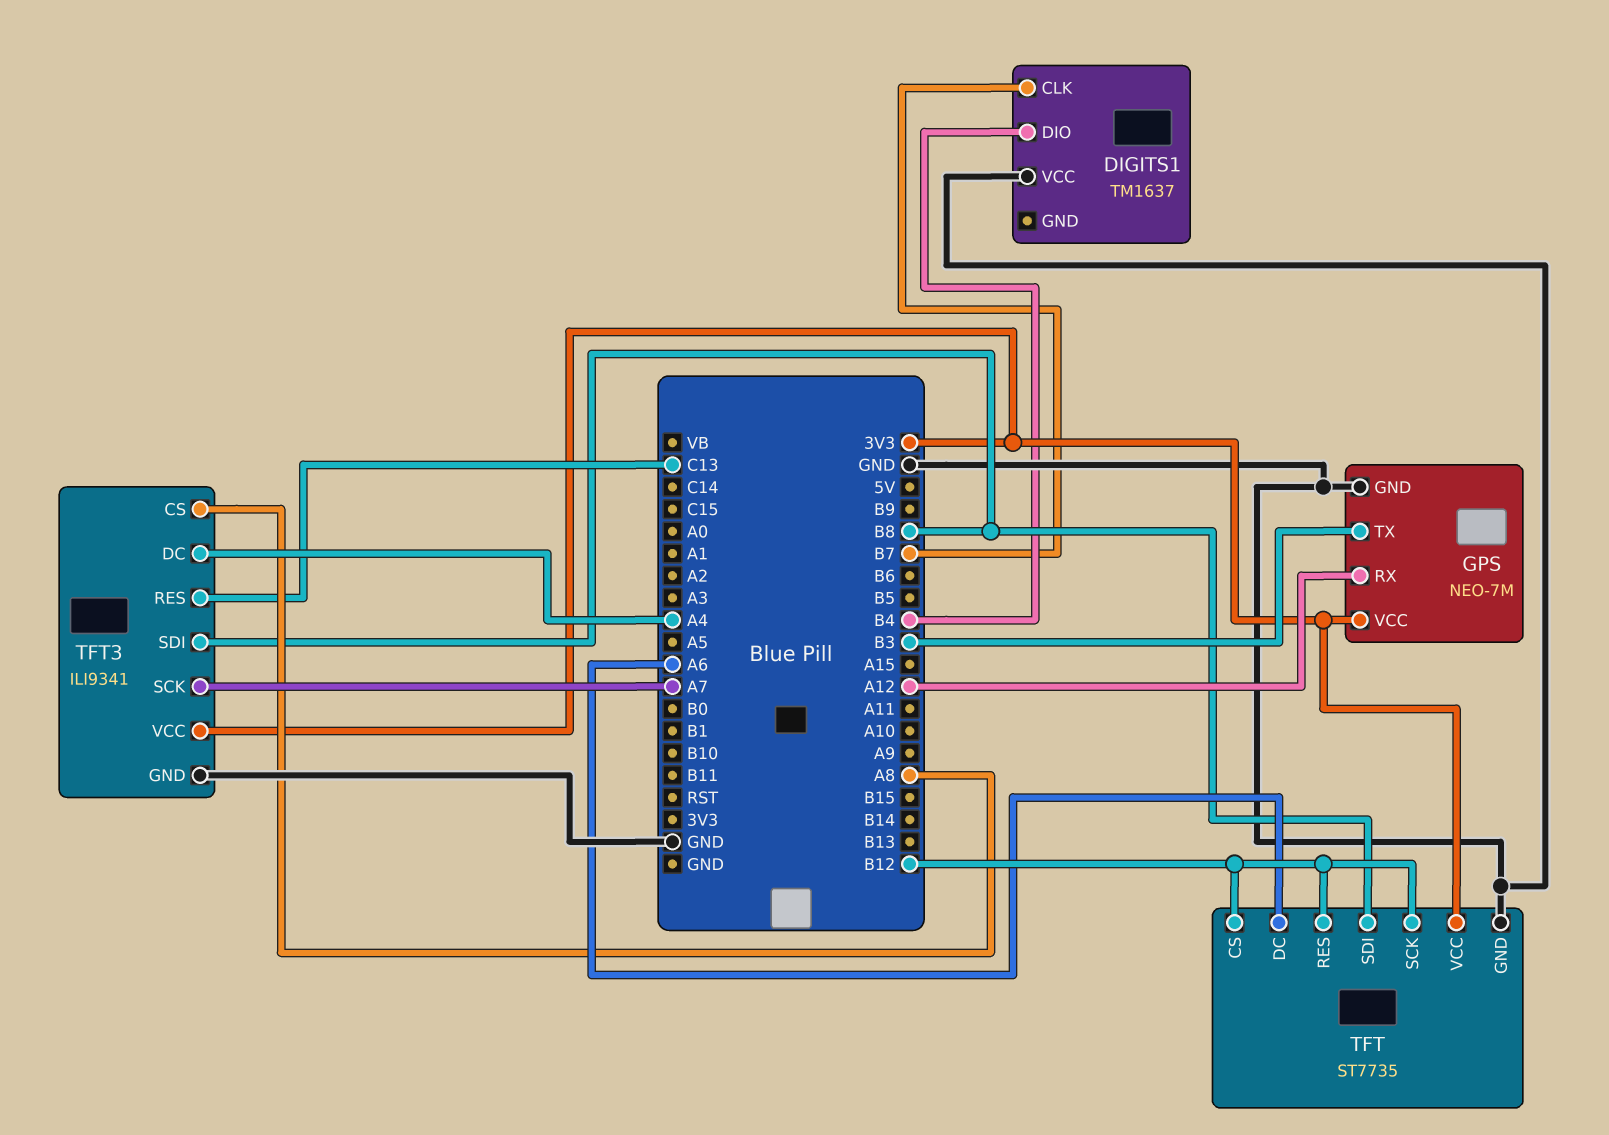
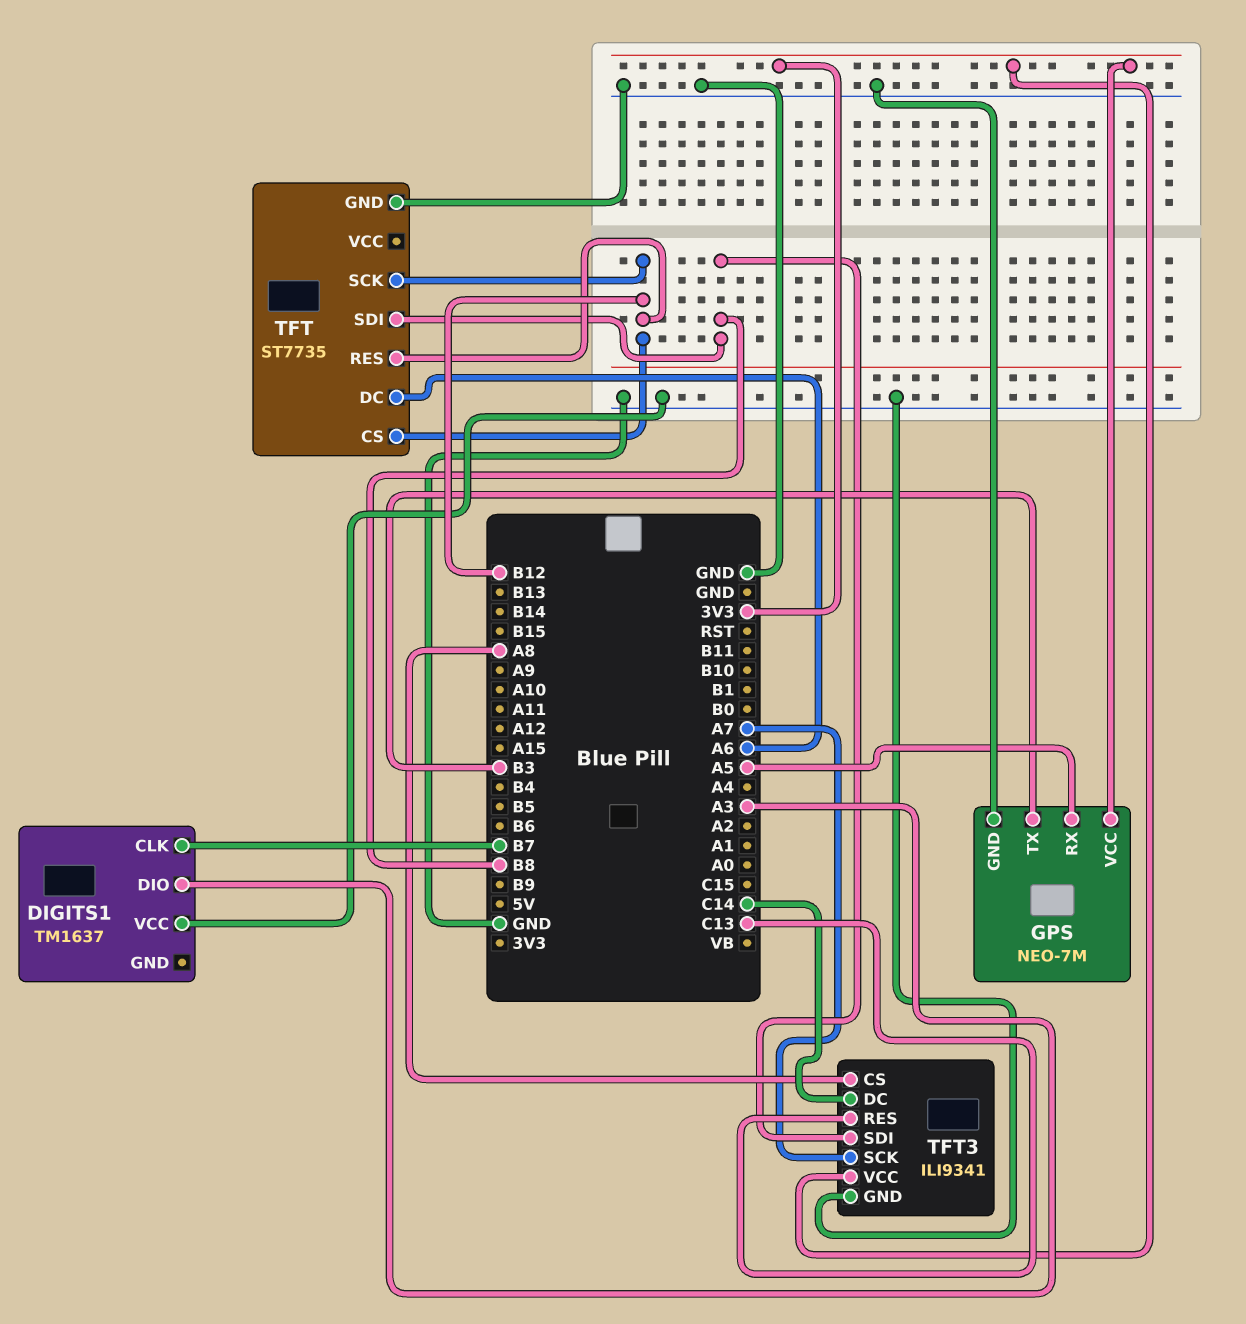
DIGITS1 pin DIO: B4 -> A3
GPS pin RX: A12 -> A5
TFT pin VCC: 3V3 -> none
TFT3 pin DC: A4 -> C14

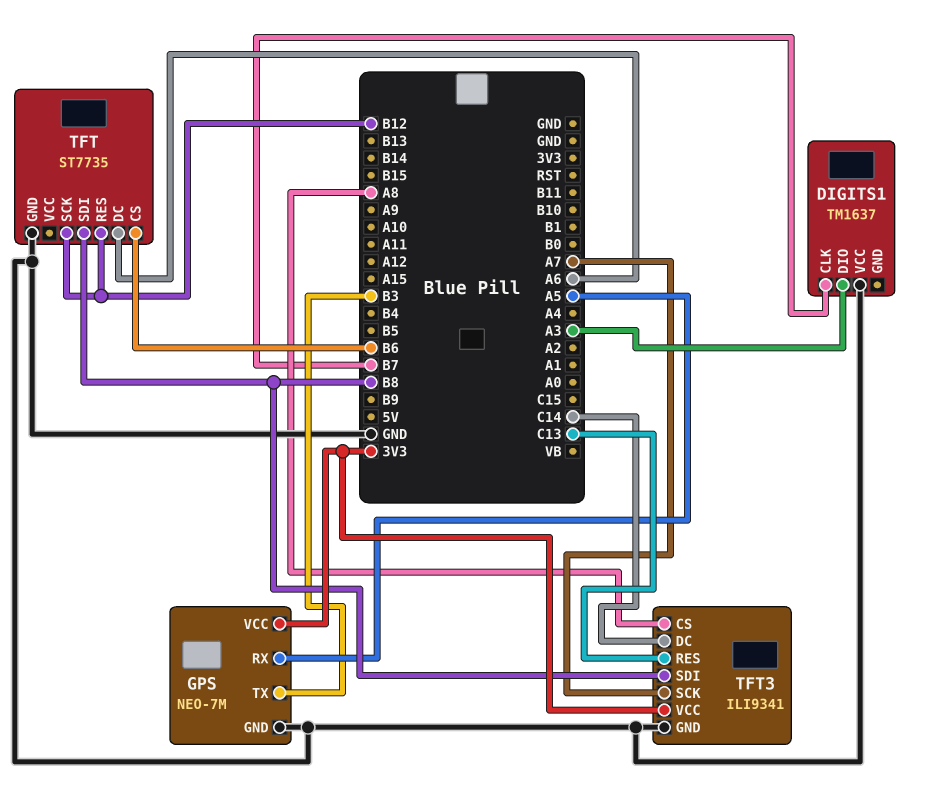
TFT pin CS: B12 -> B6

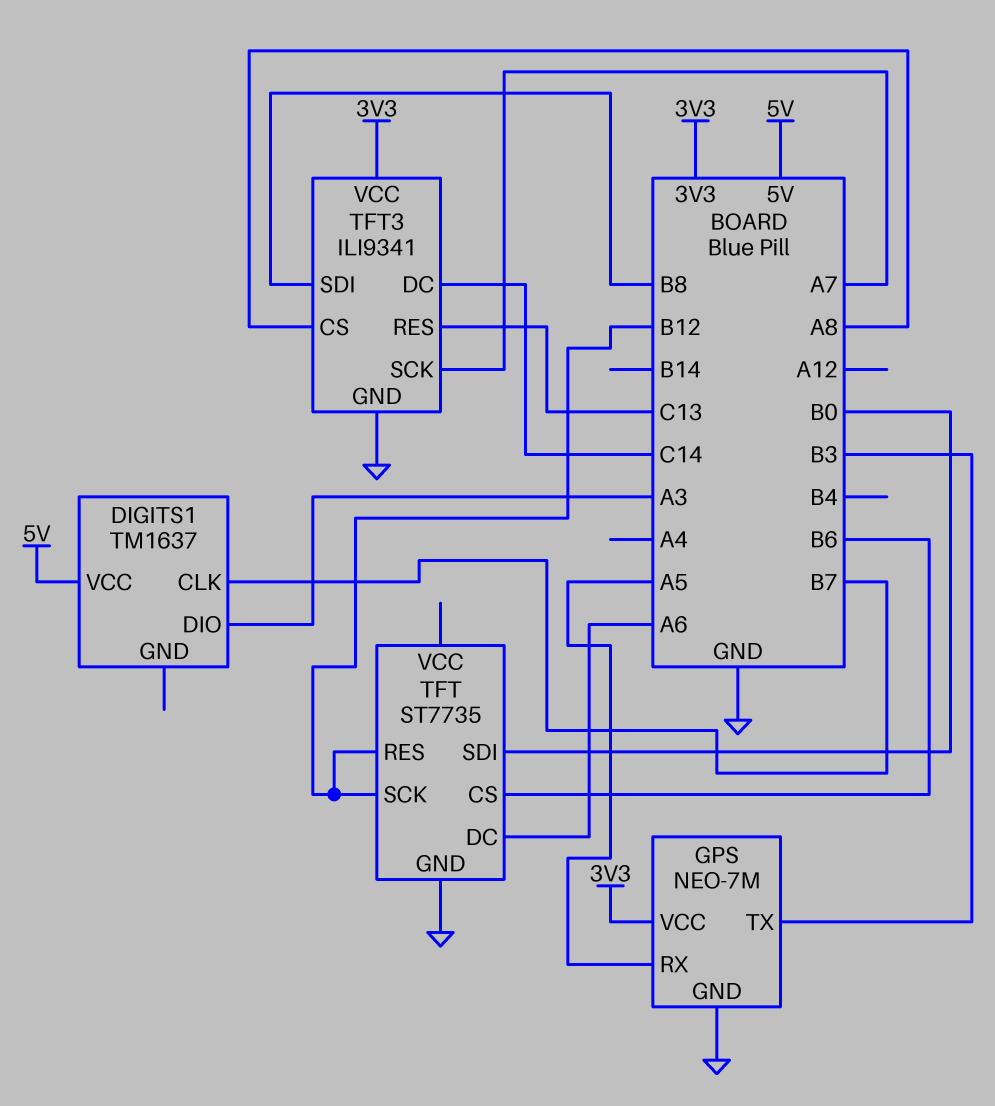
DIGITS1 pin VCC: GND -> 5V
TFT pin SDI: B8 -> B0

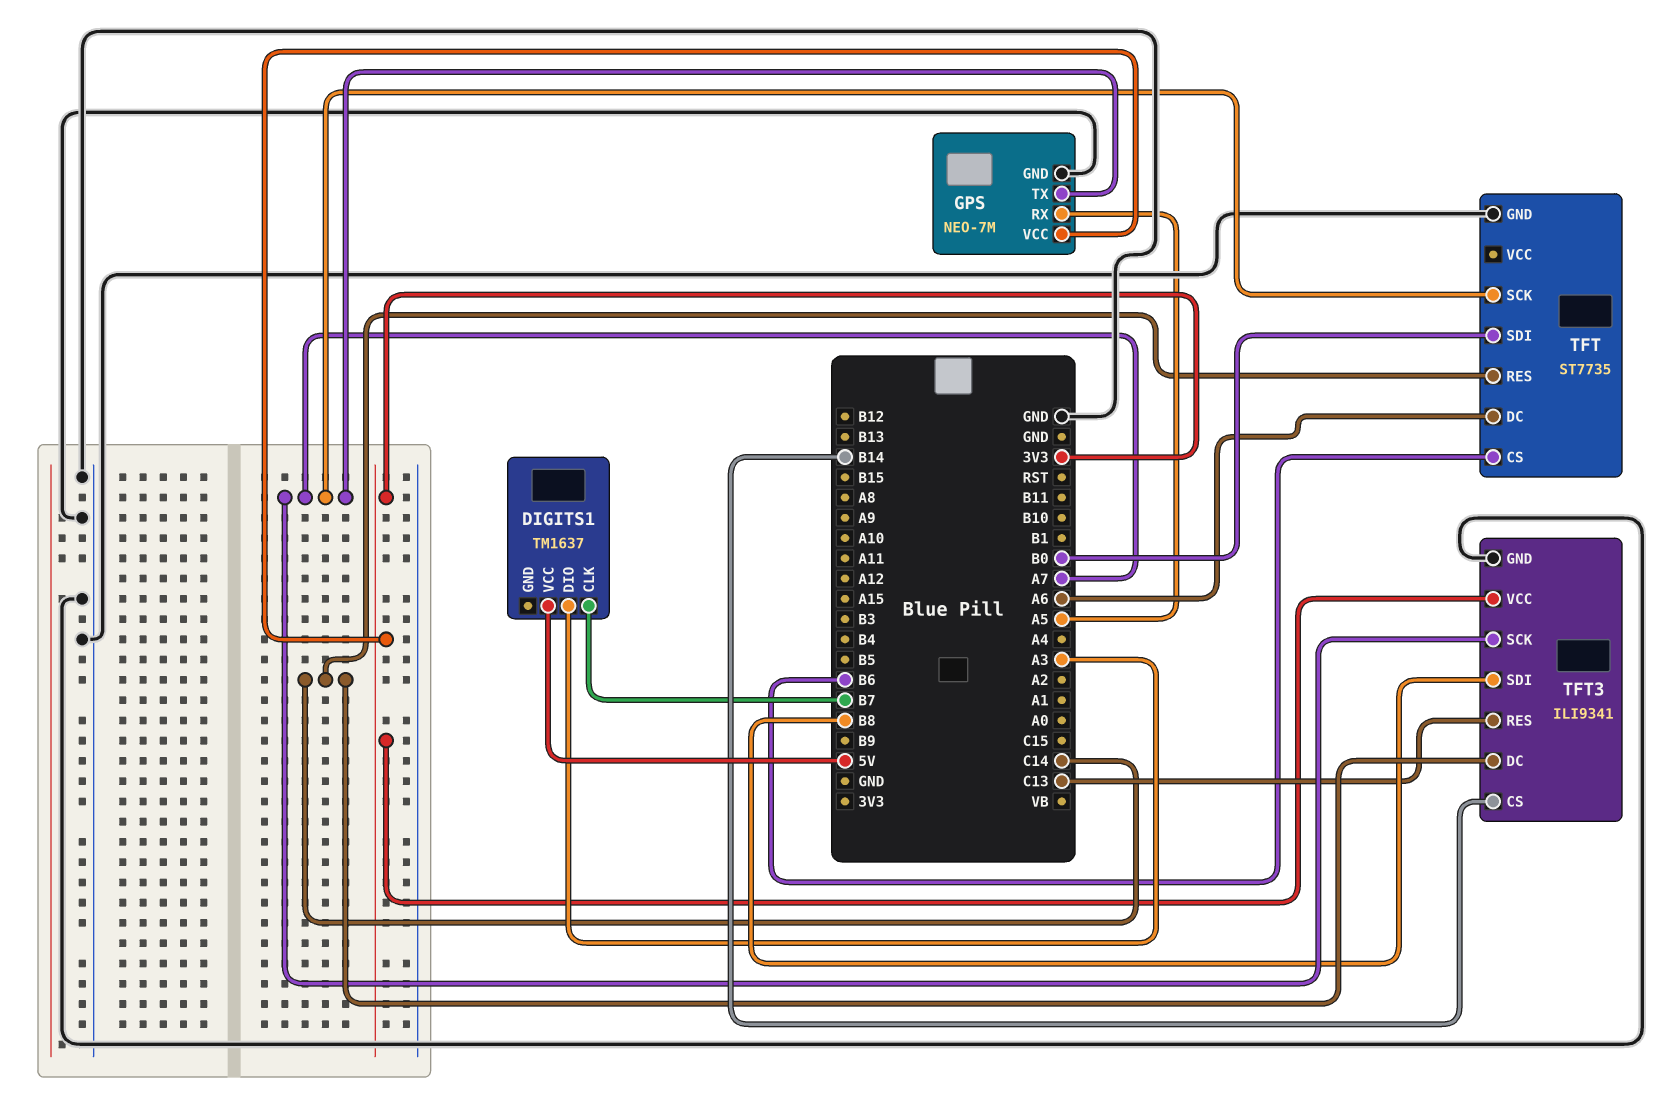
GPS pin TX: B3 -> A7
TFT pin RES: B12 -> C14
TFT pin SCK: B12 -> A7
TFT3 pin CS: A8 -> B14

